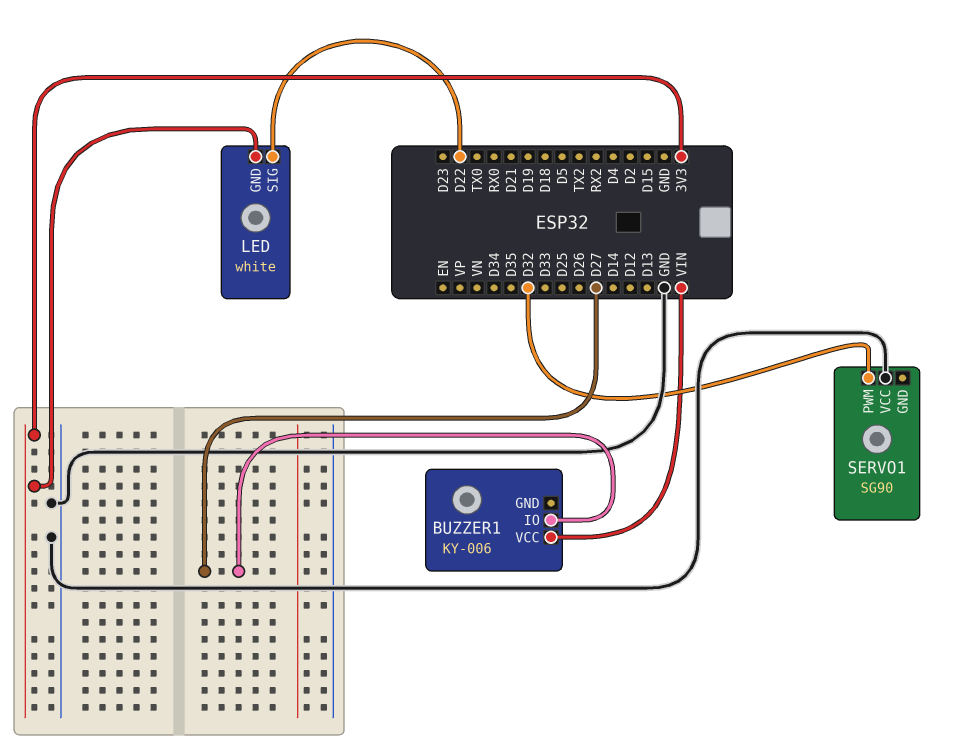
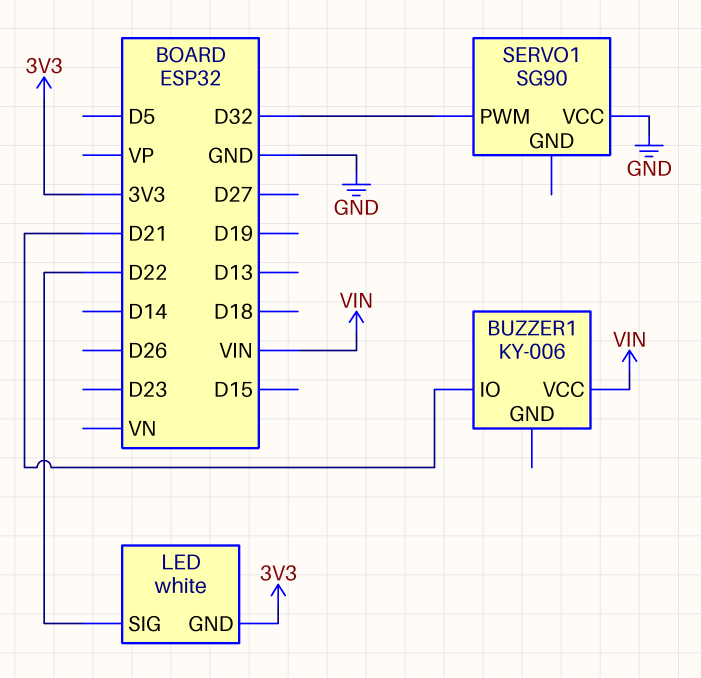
BUZZER1 pin IO: D27 -> D21

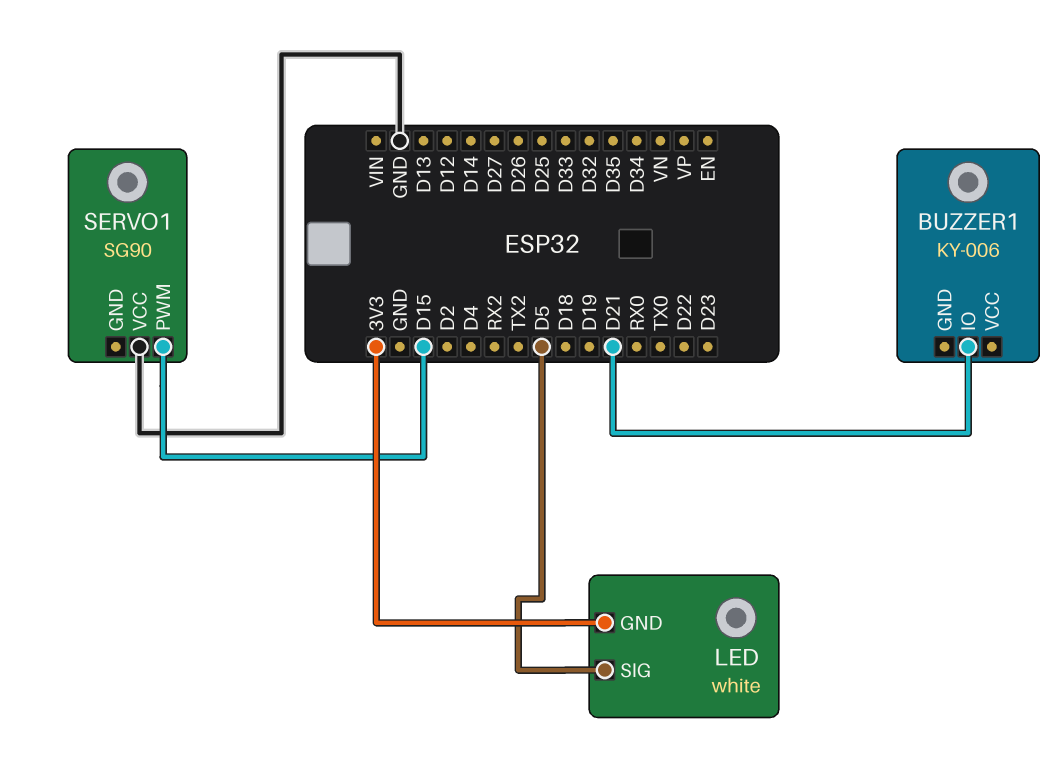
BUZZER1 pin VCC: VIN -> none
LED pin SIG: D22 -> D5
SERVO1 pin PWM: D32 -> D15

